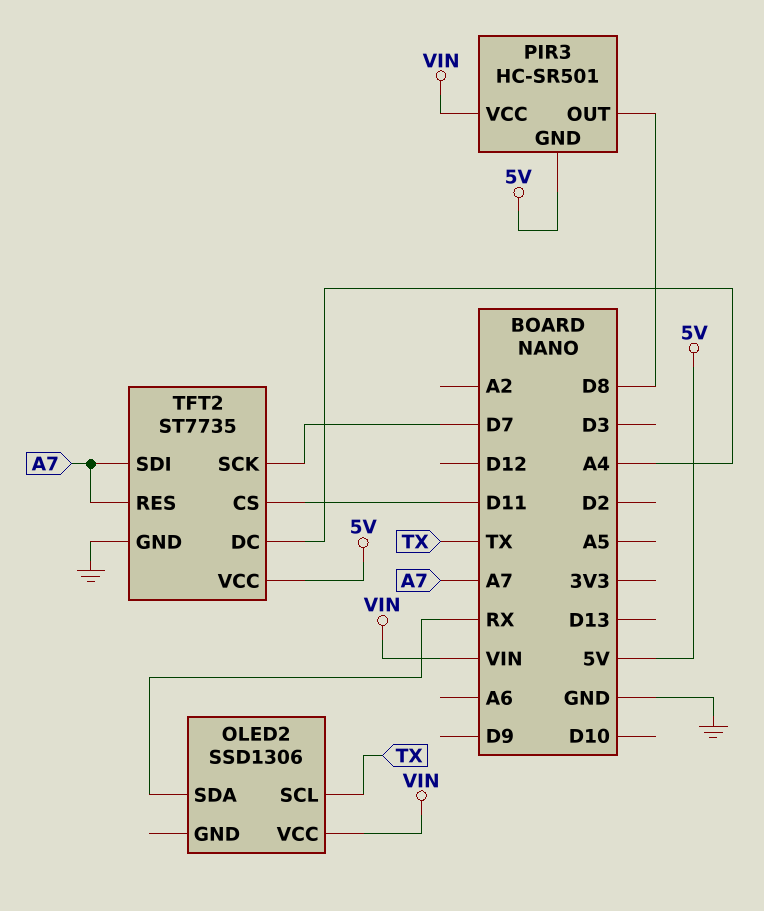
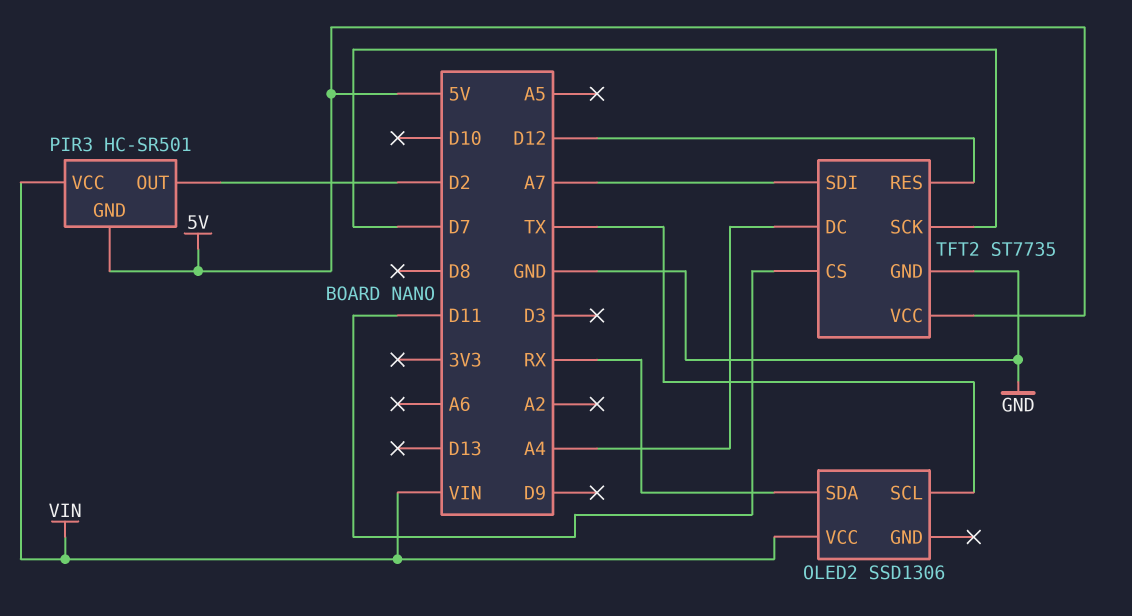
PIR3 pin OUT: D8 -> D2
TFT2 pin RES: A7 -> D12

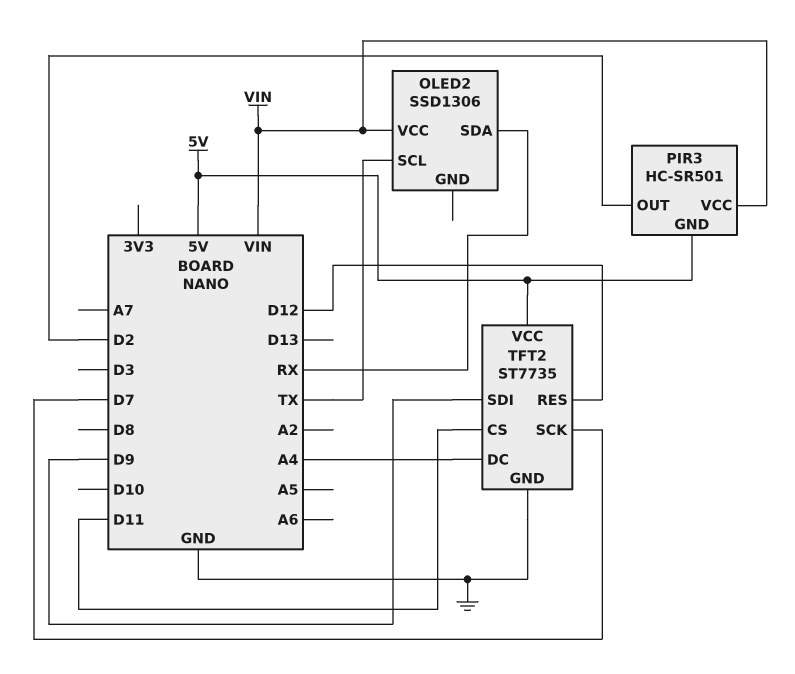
TFT2 pin SDI: A7 -> D9

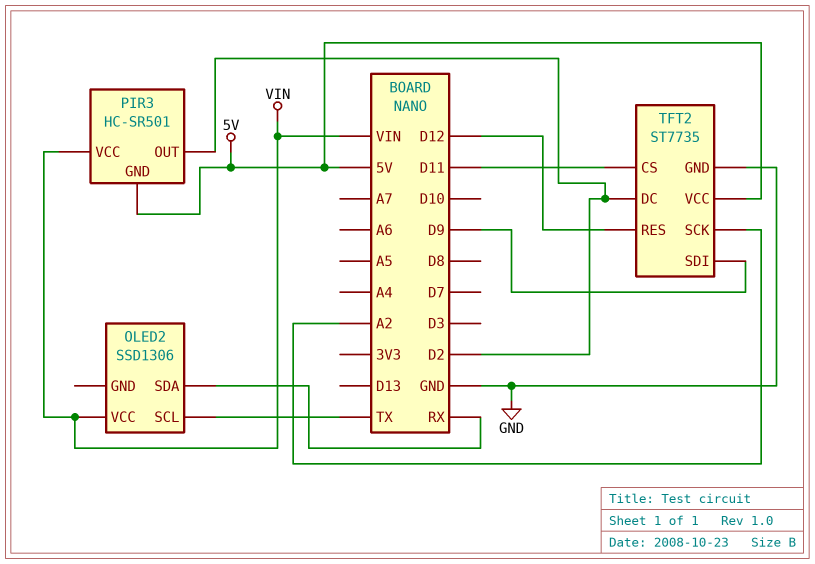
TFT2 pin DC: A4 -> D2
TFT2 pin SCK: D7 -> A2

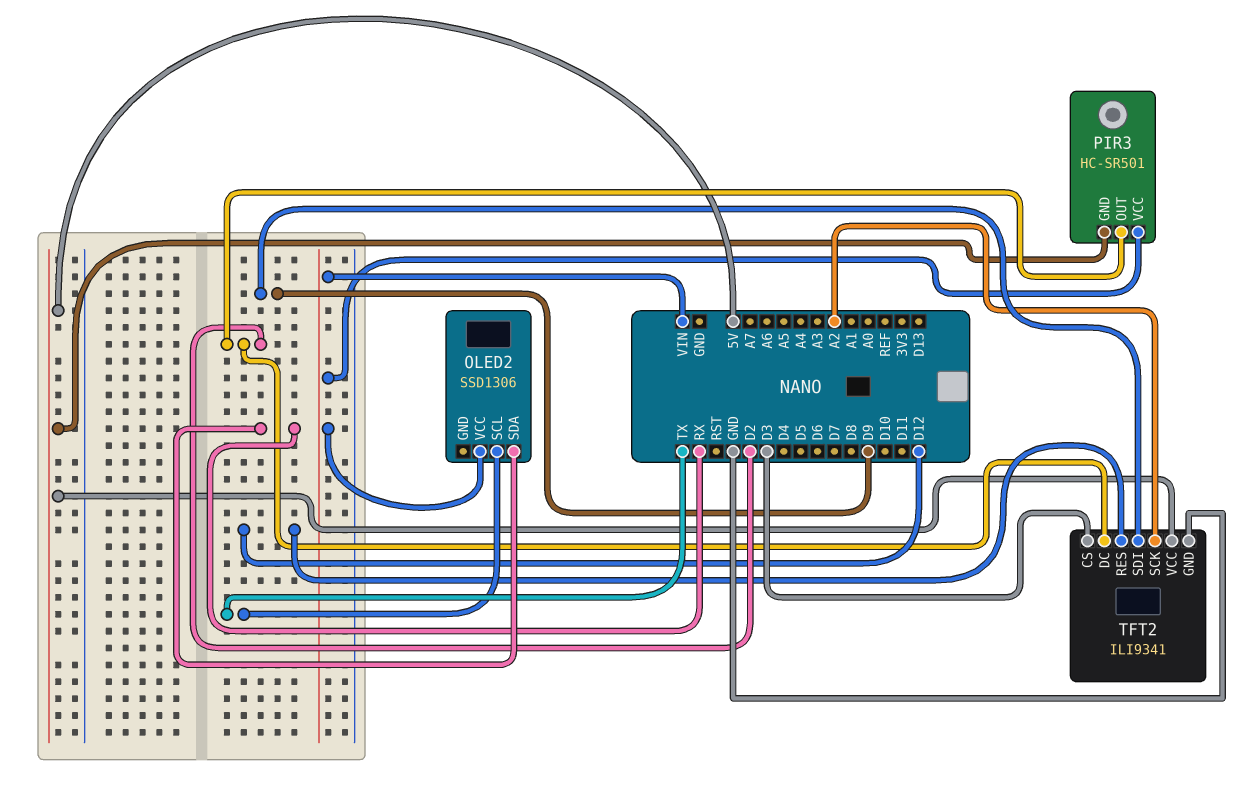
TFT2: ST7735 -> ILI9341
TFT2 pin CS: D11 -> D3

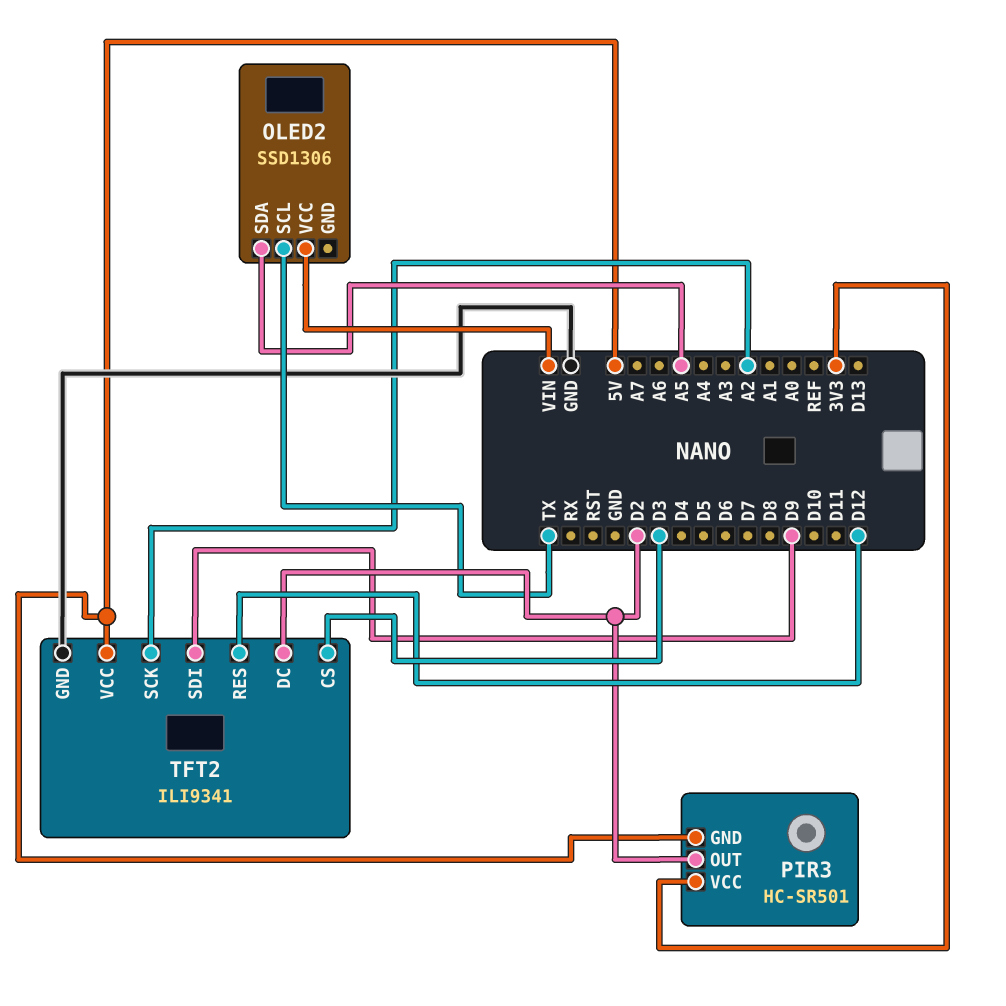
OLED2 pin SDA: RX -> A5
PIR3 pin VCC: VIN -> 3V3

